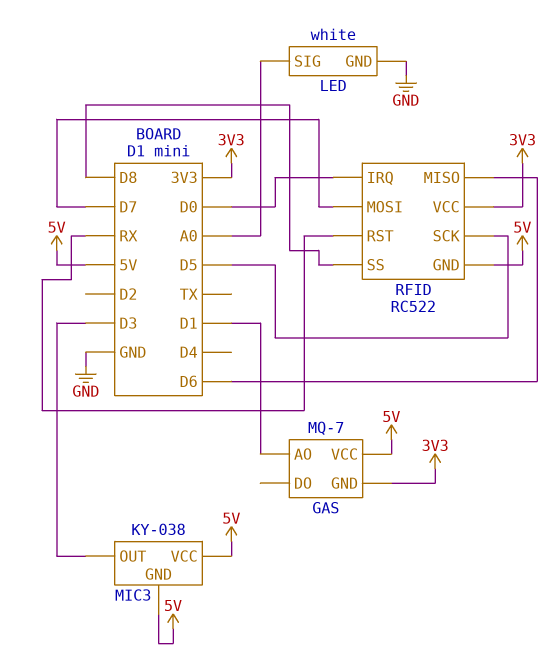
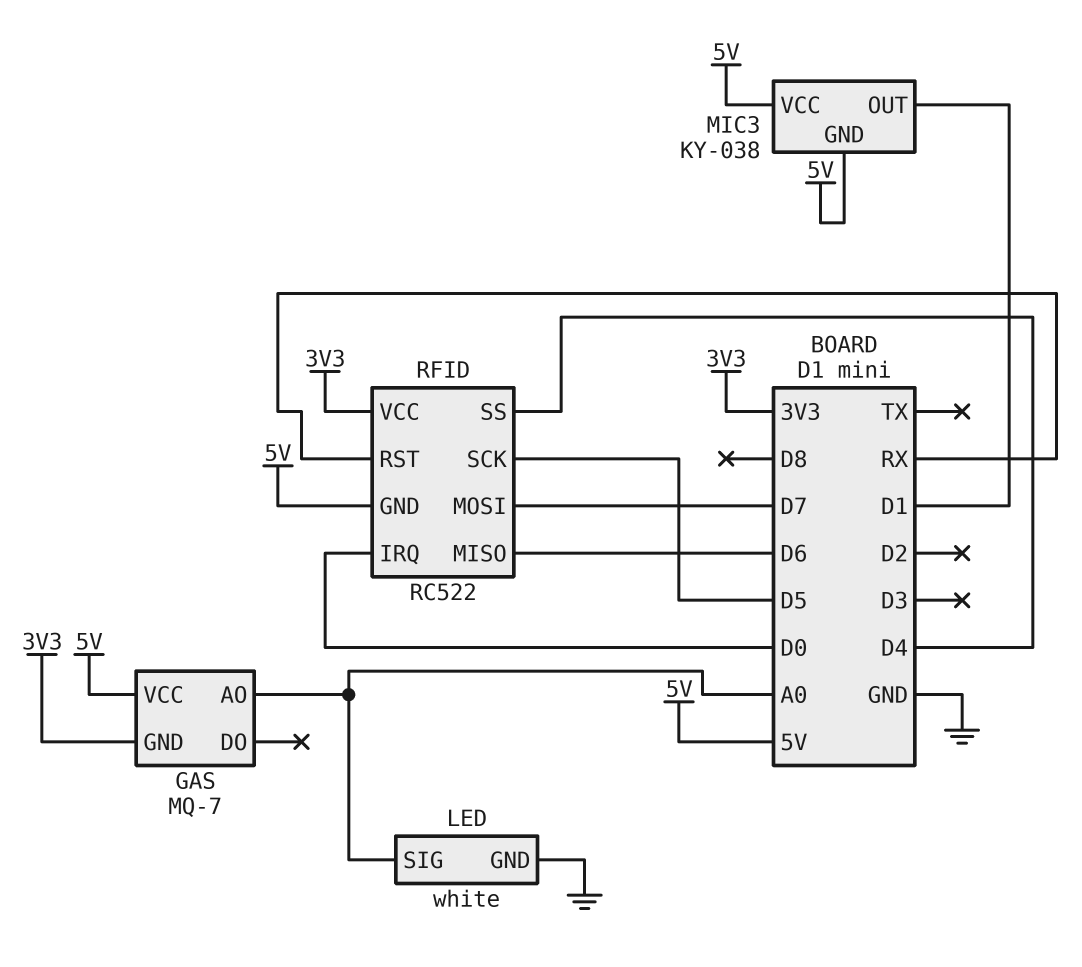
GAS pin AO: D1 -> A0
MIC3 pin OUT: D3 -> D1
RFID pin SS: D8 -> D4

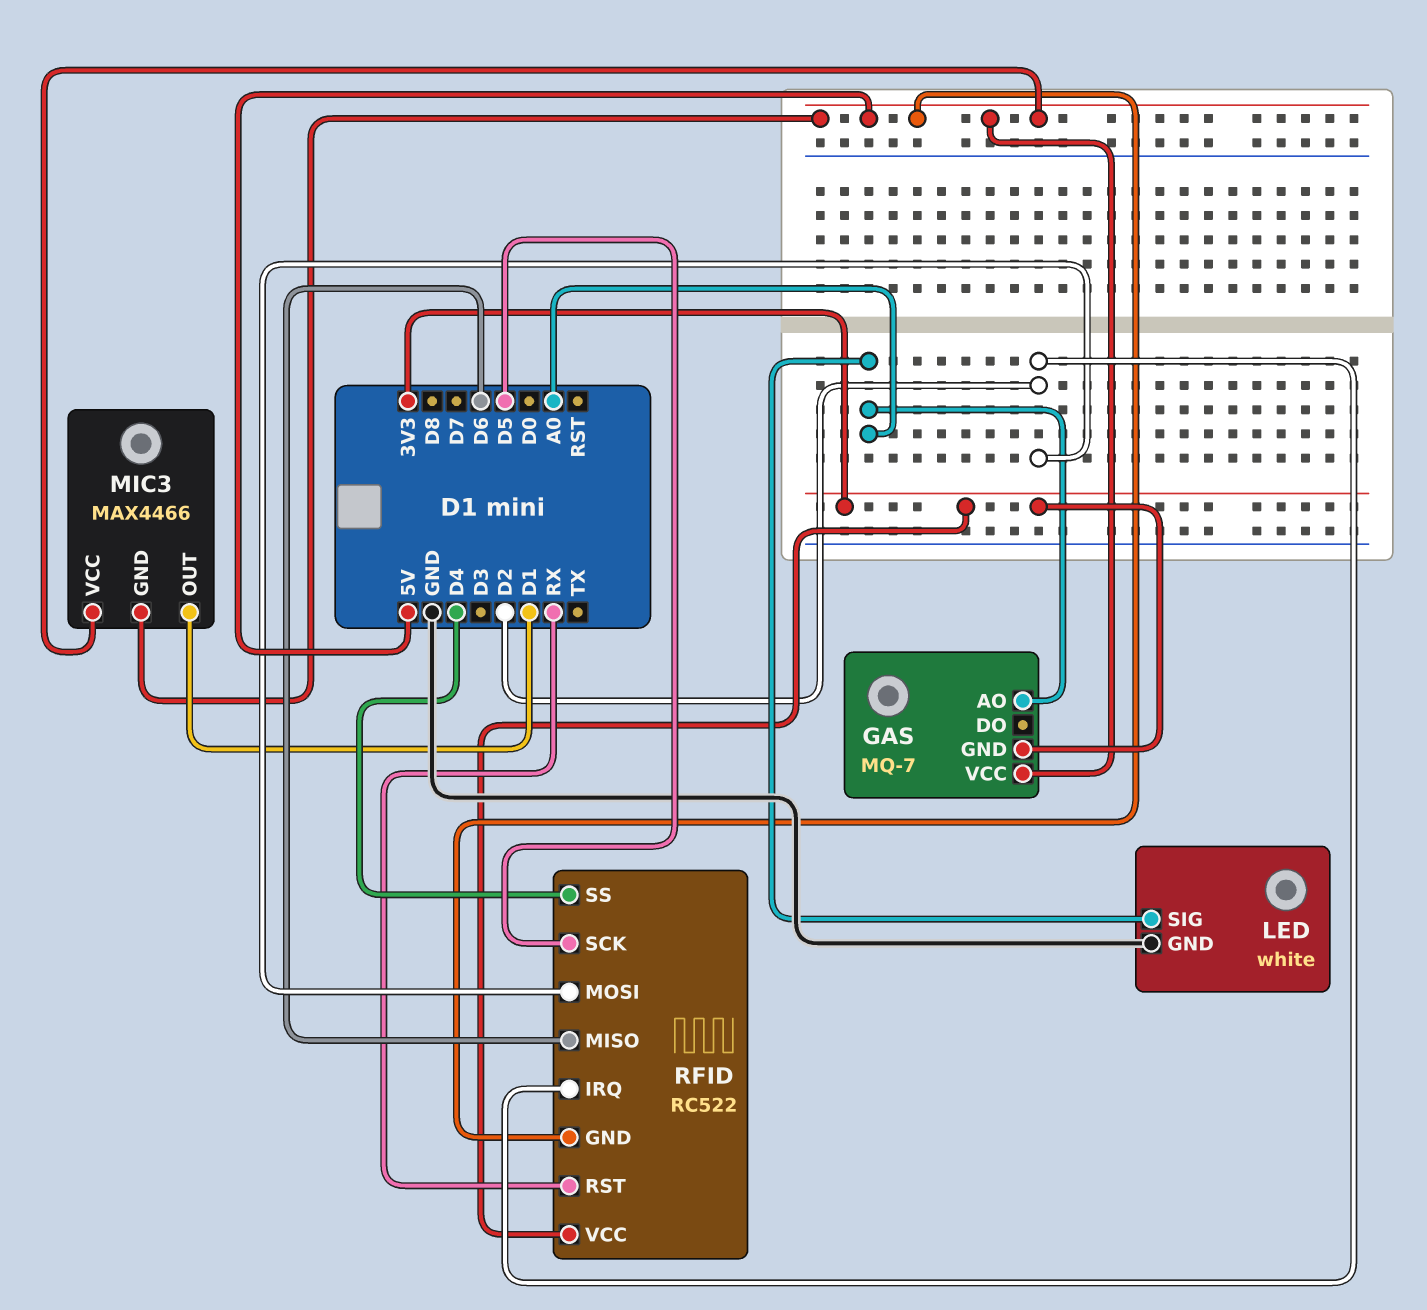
MIC3: KY-038 -> MAX4466
RFID pin IRQ: D0 -> D2
RFID pin MOSI: D7 -> D2

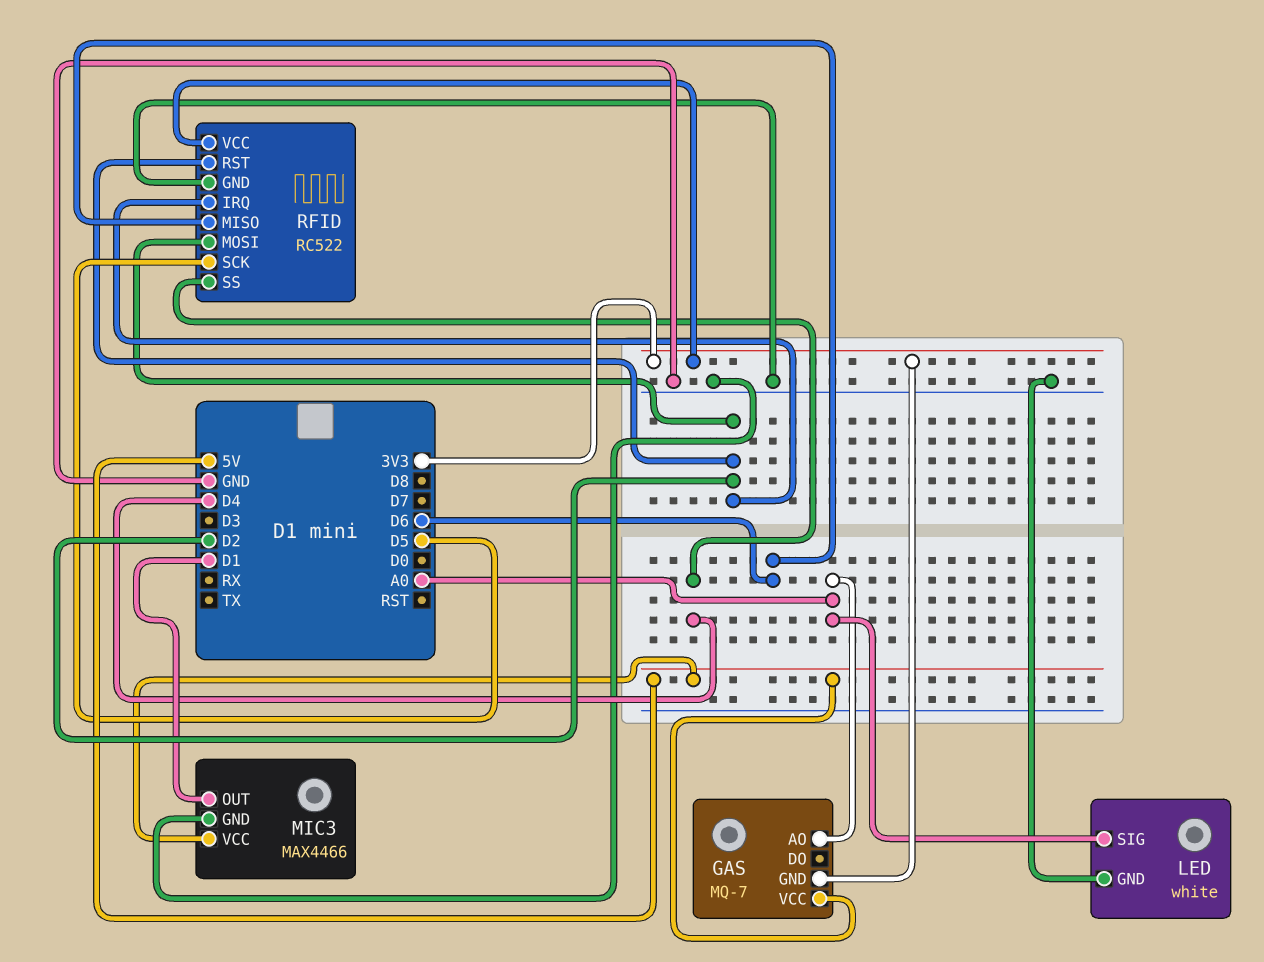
MIC3 pin GND: 5V -> GND
RFID pin GND: 5V -> GND
RFID pin RST: RX -> D2

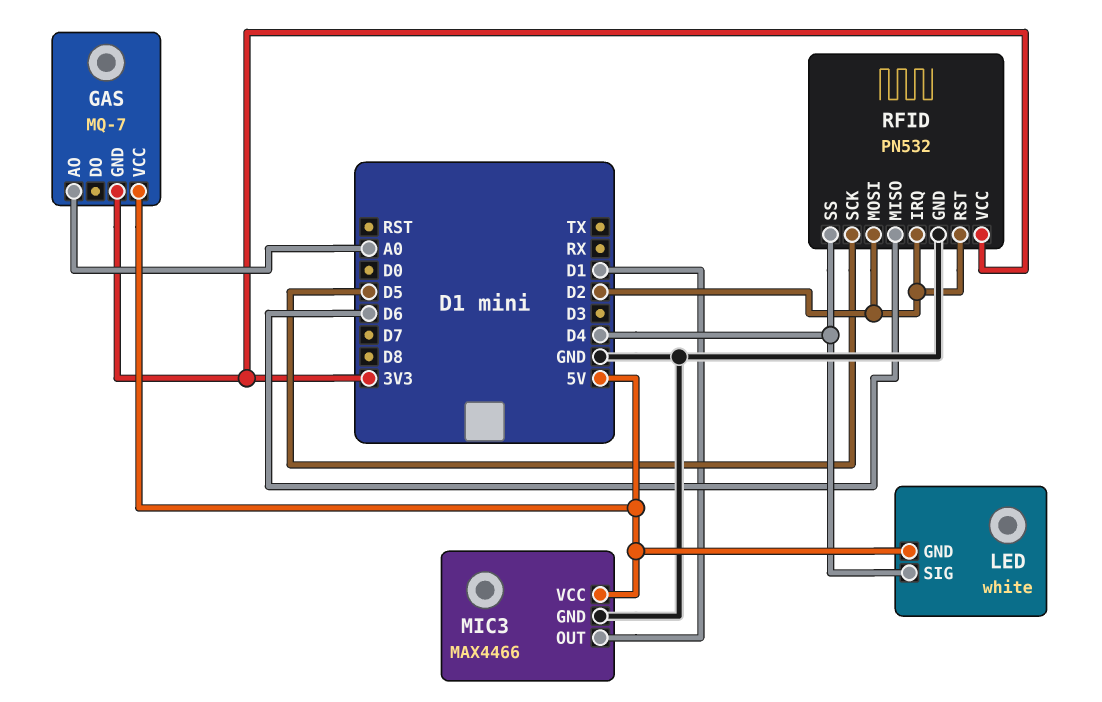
LED pin GND: GND -> 5V
LED pin SIG: A0 -> D4
RFID: RC522 -> PN532

